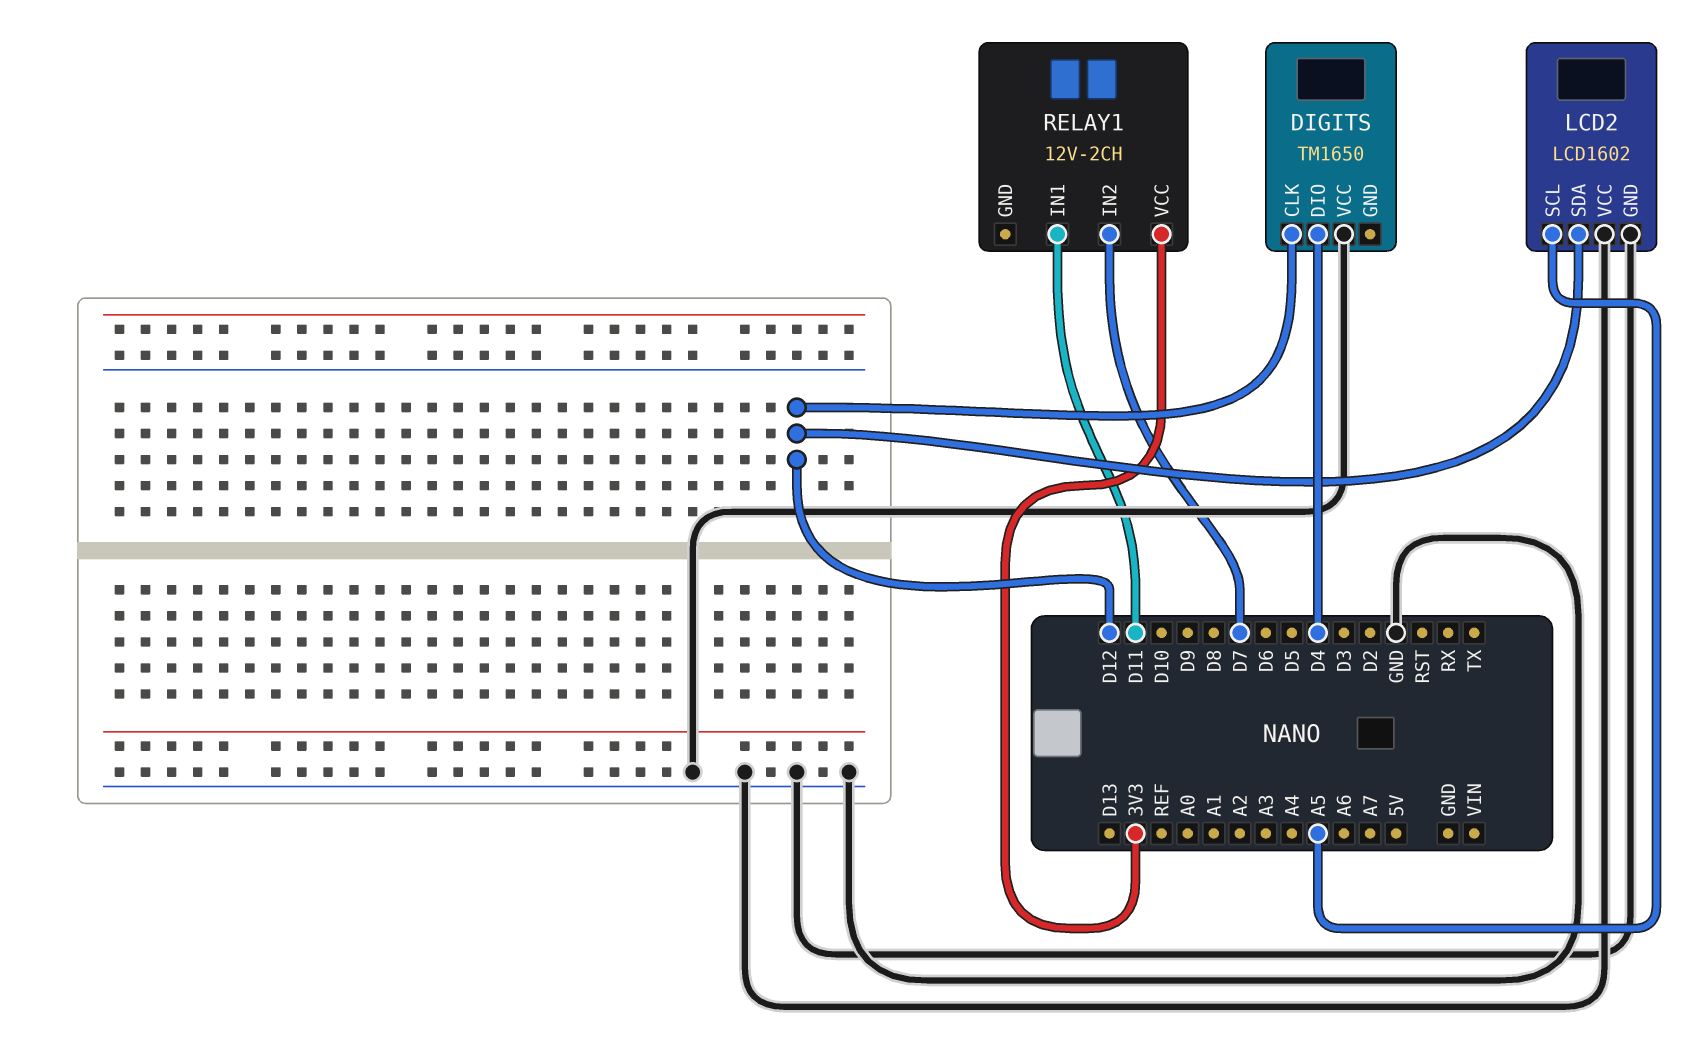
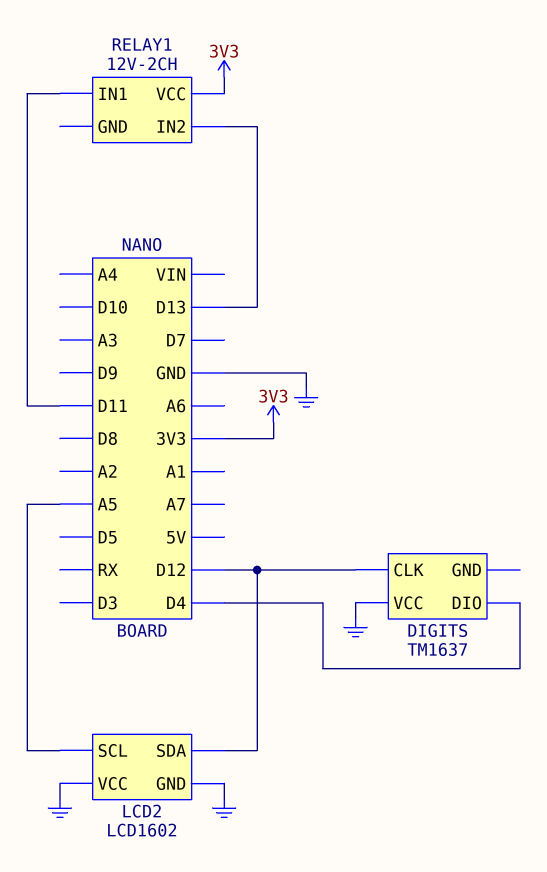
DIGITS: TM1650 -> TM1637
RELAY1 pin IN2: D7 -> D13

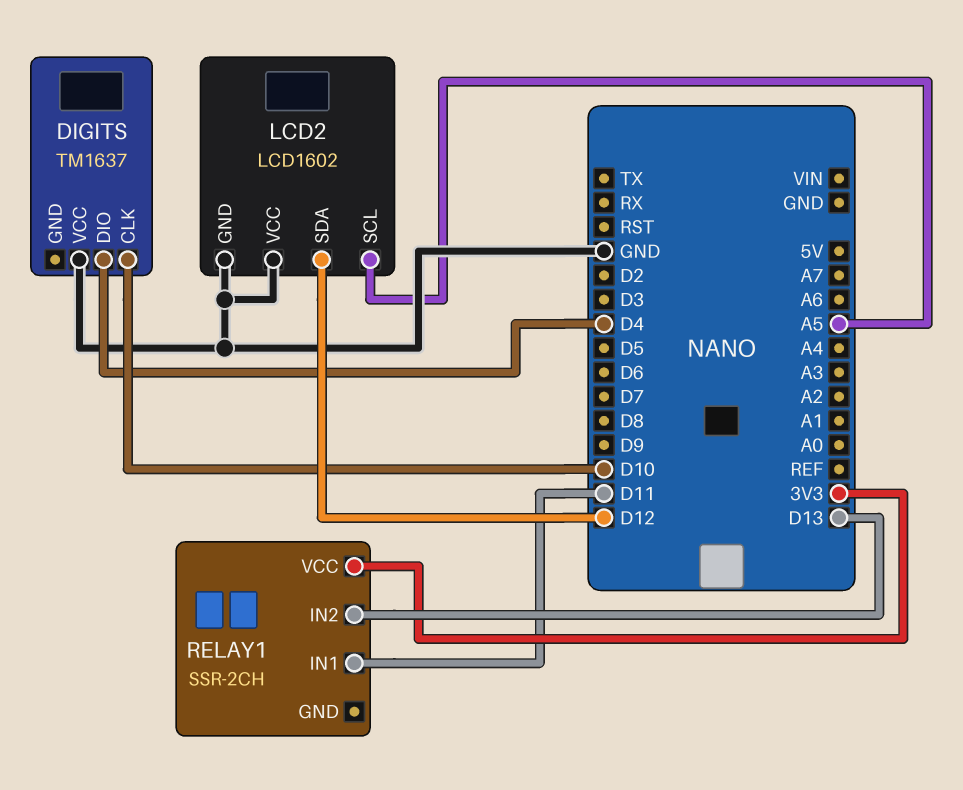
DIGITS pin CLK: D12 -> D10
RELAY1: 12V-2CH -> SSR-2CH

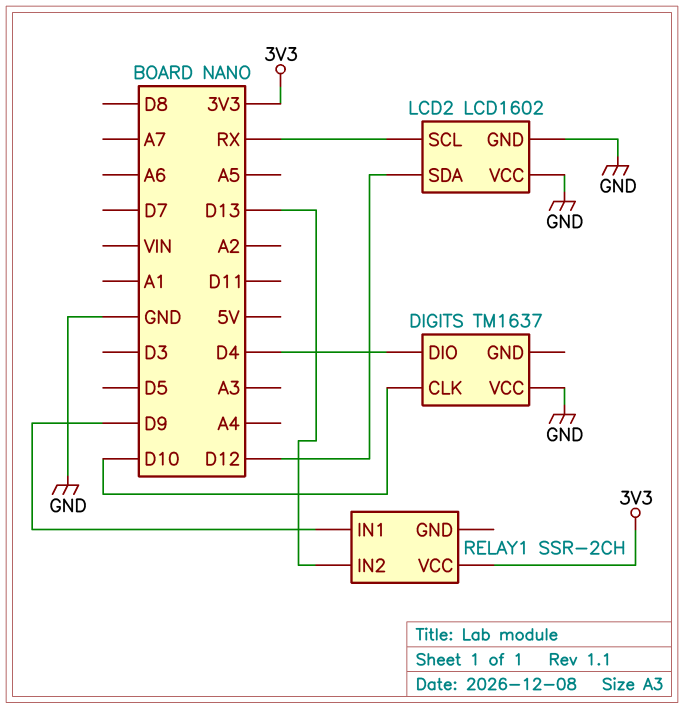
LCD2 pin SCL: A5 -> RX
RELAY1 pin IN1: D11 -> D9

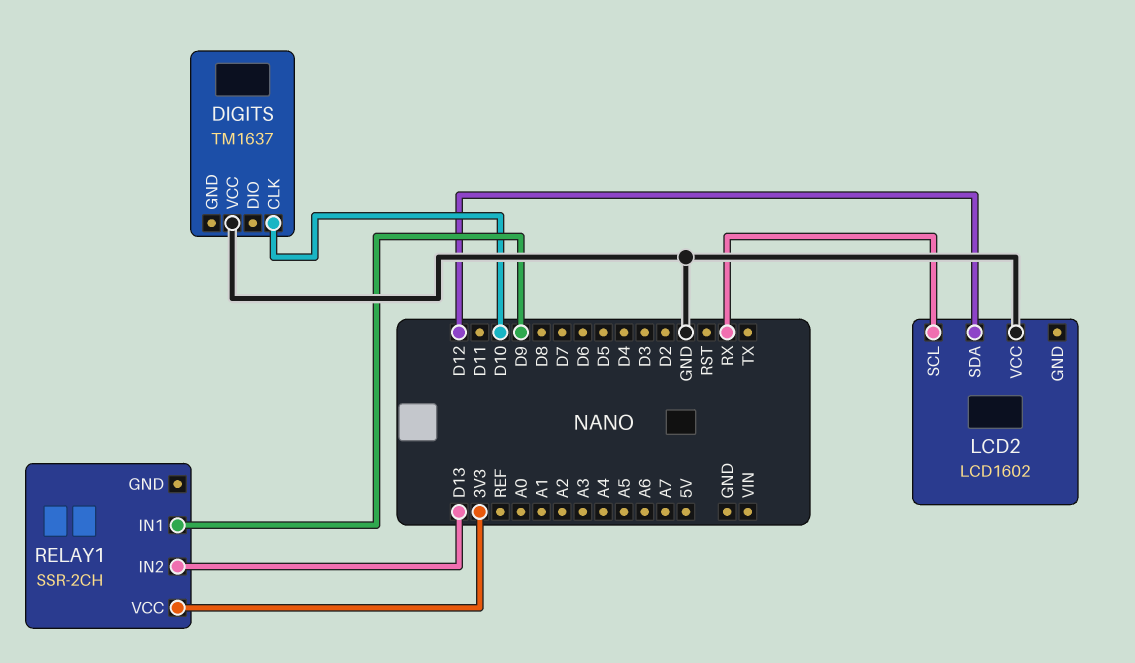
DIGITS pin DIO: D4 -> none
LCD2 pin GND: GND -> none

